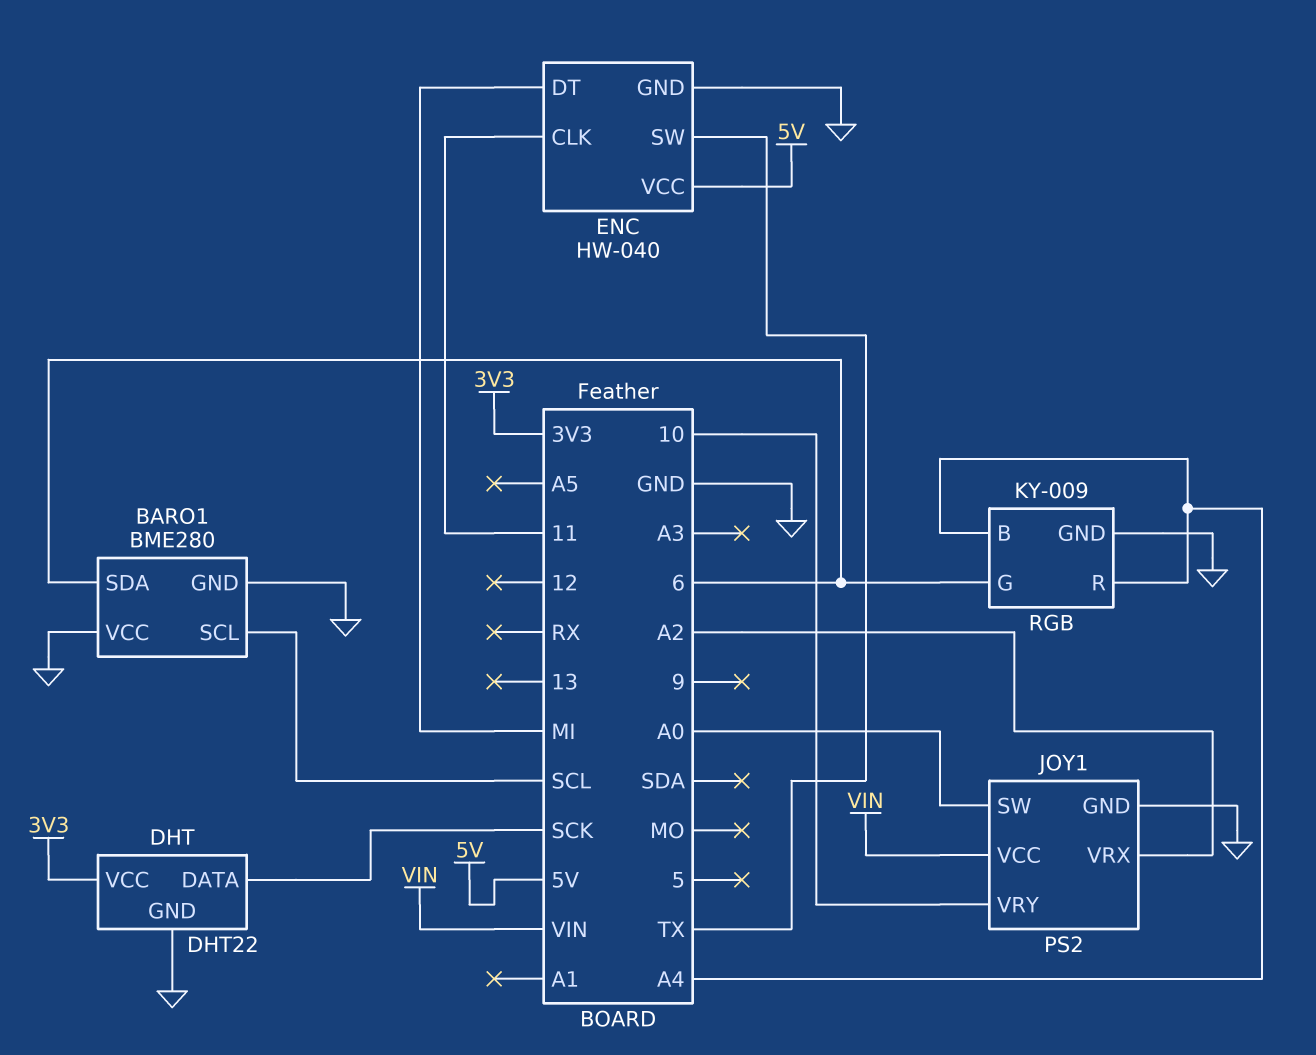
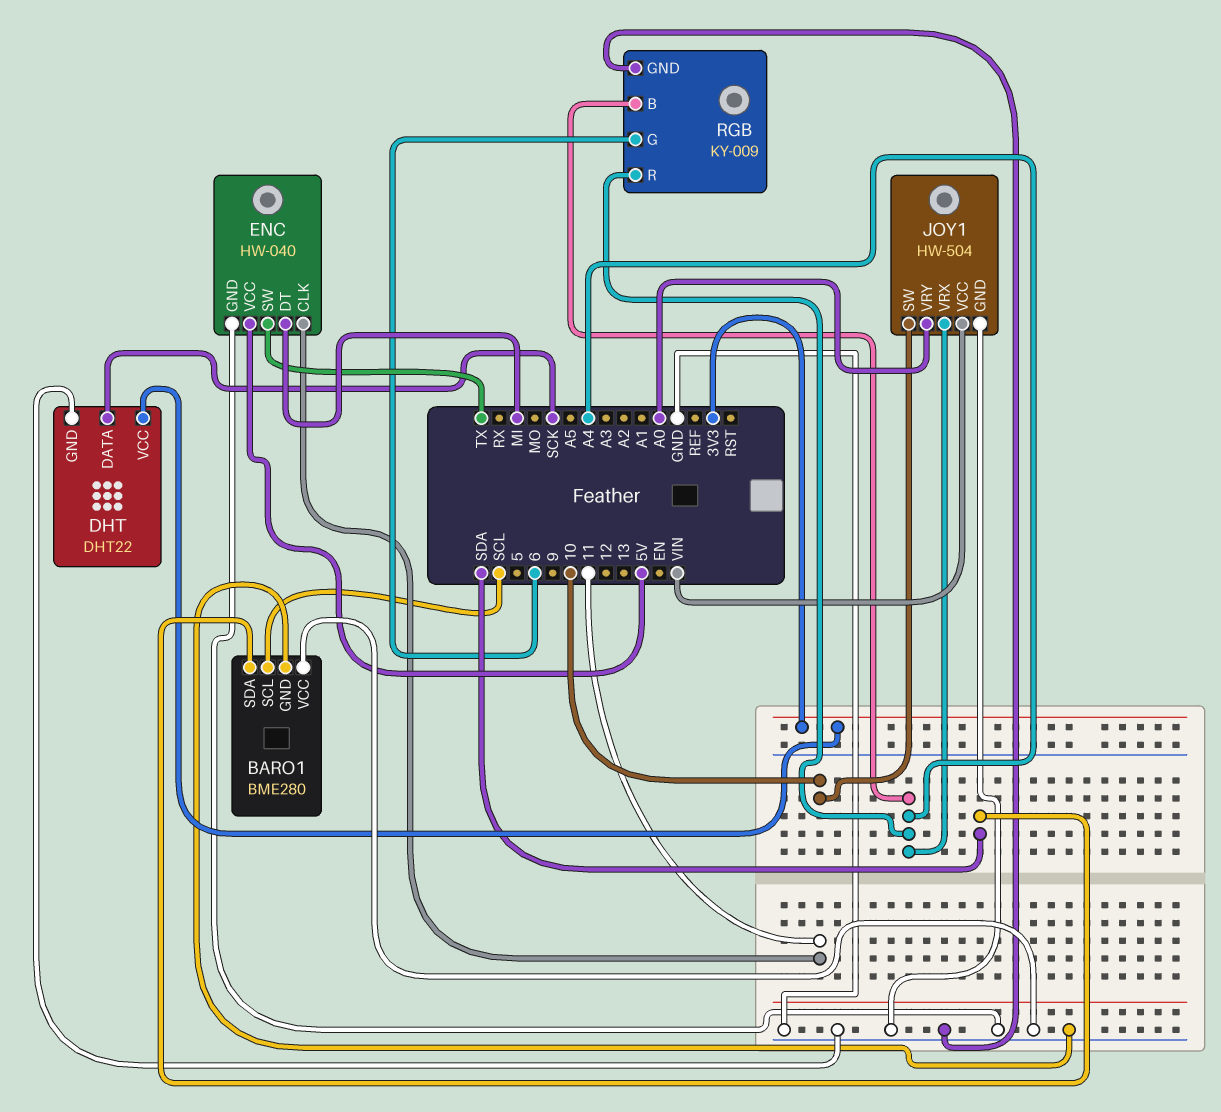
BARO1 pin SDA: 6 -> SDA
JOY1: PS2 -> HW-504
JOY1 pin SW: A0 -> 10
JOY1 pin VRX: A2 -> A4
JOY1 pin VRY: 10 -> A0

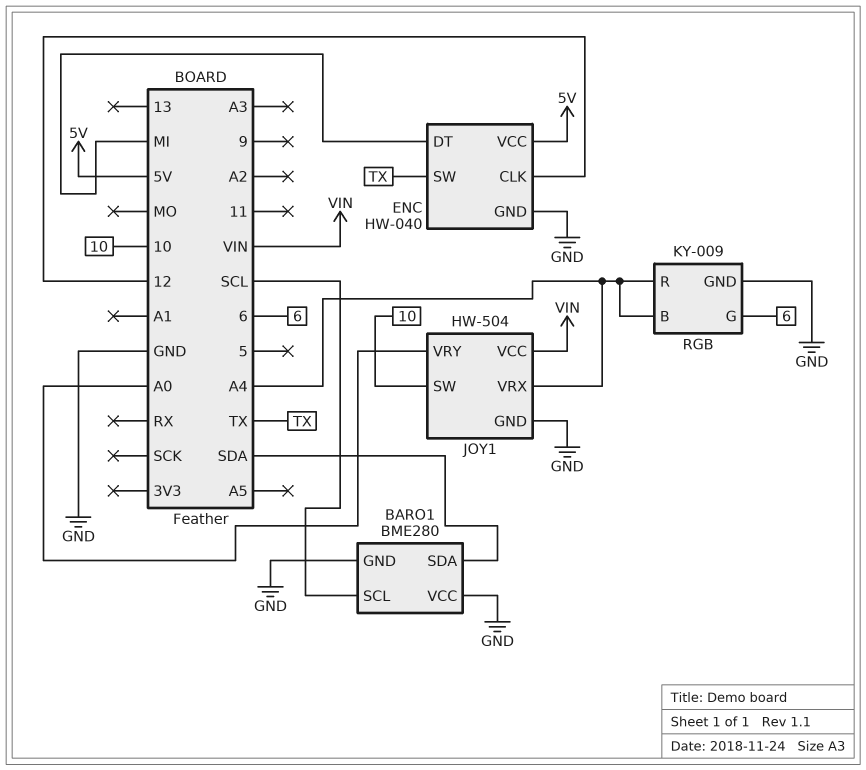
DHT: DHT22 -> none
DHT pin DATA: SCK -> none
DHT pin GND: GND -> none
DHT pin VCC: 3V3 -> none
ENC pin CLK: 11 -> 12

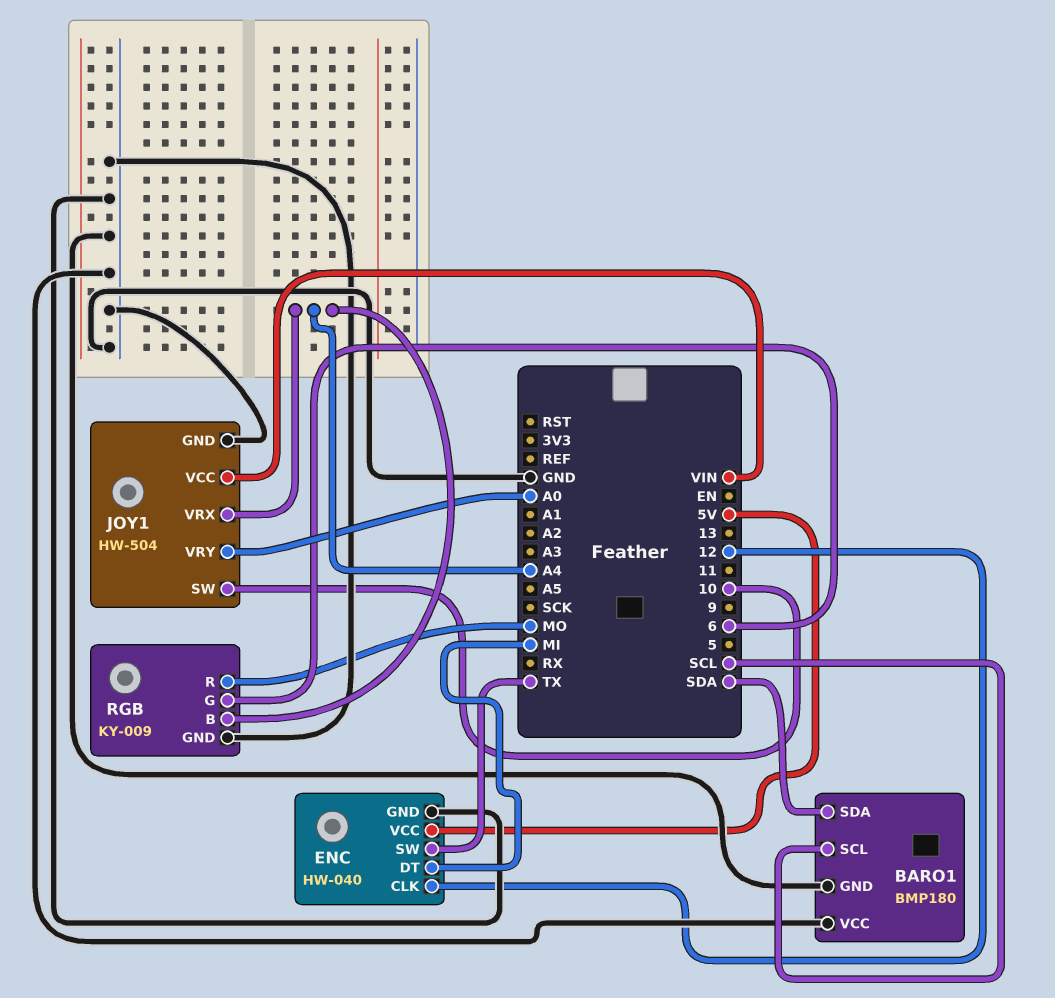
BARO1: BME280 -> BMP180
RGB pin R: A4 -> MO

